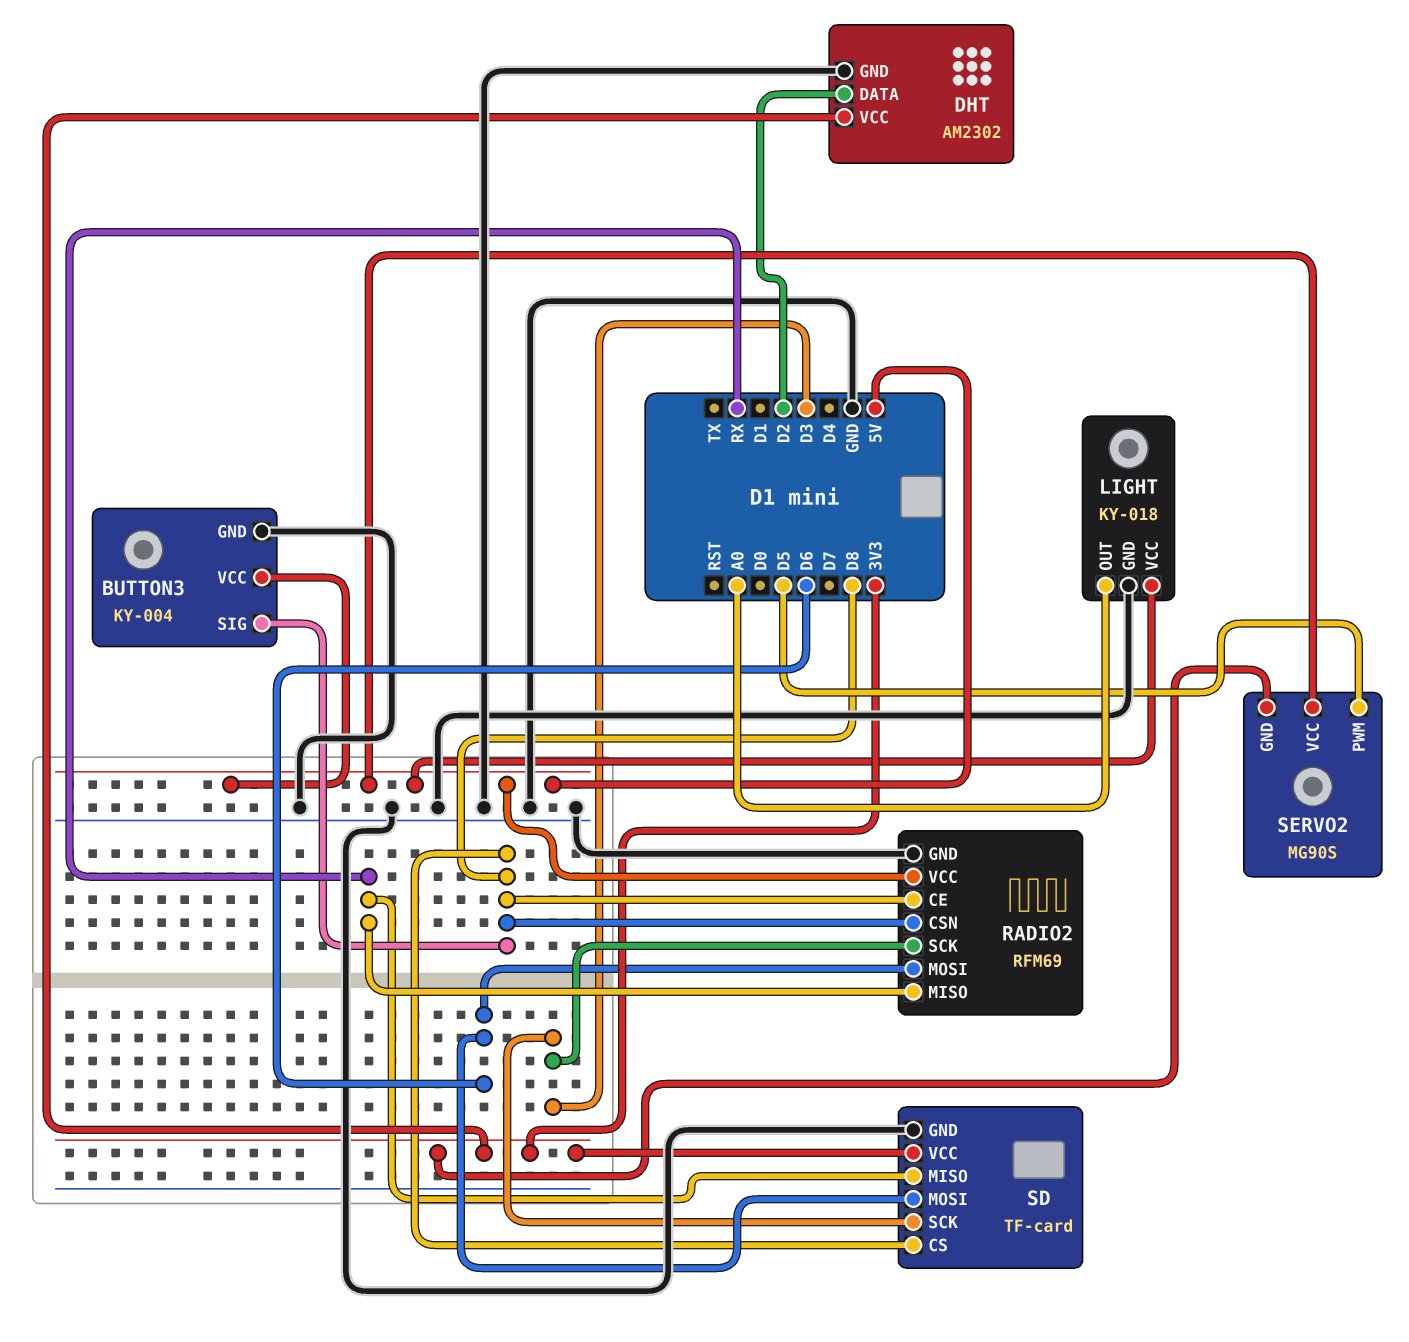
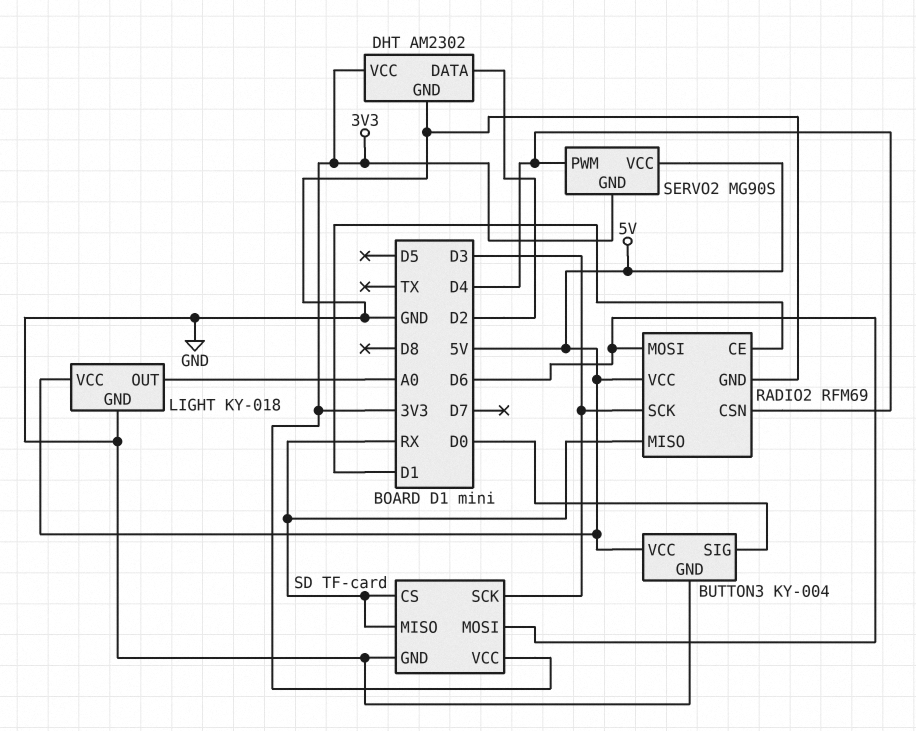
BUTTON3 pin SIG: D8 -> D0
RADIO2 pin CE: D8 -> D1
RADIO2 pin CSN: D8 -> D4
SD pin CS: D8 -> RX
SERVO2 pin PWM: D5 -> D4

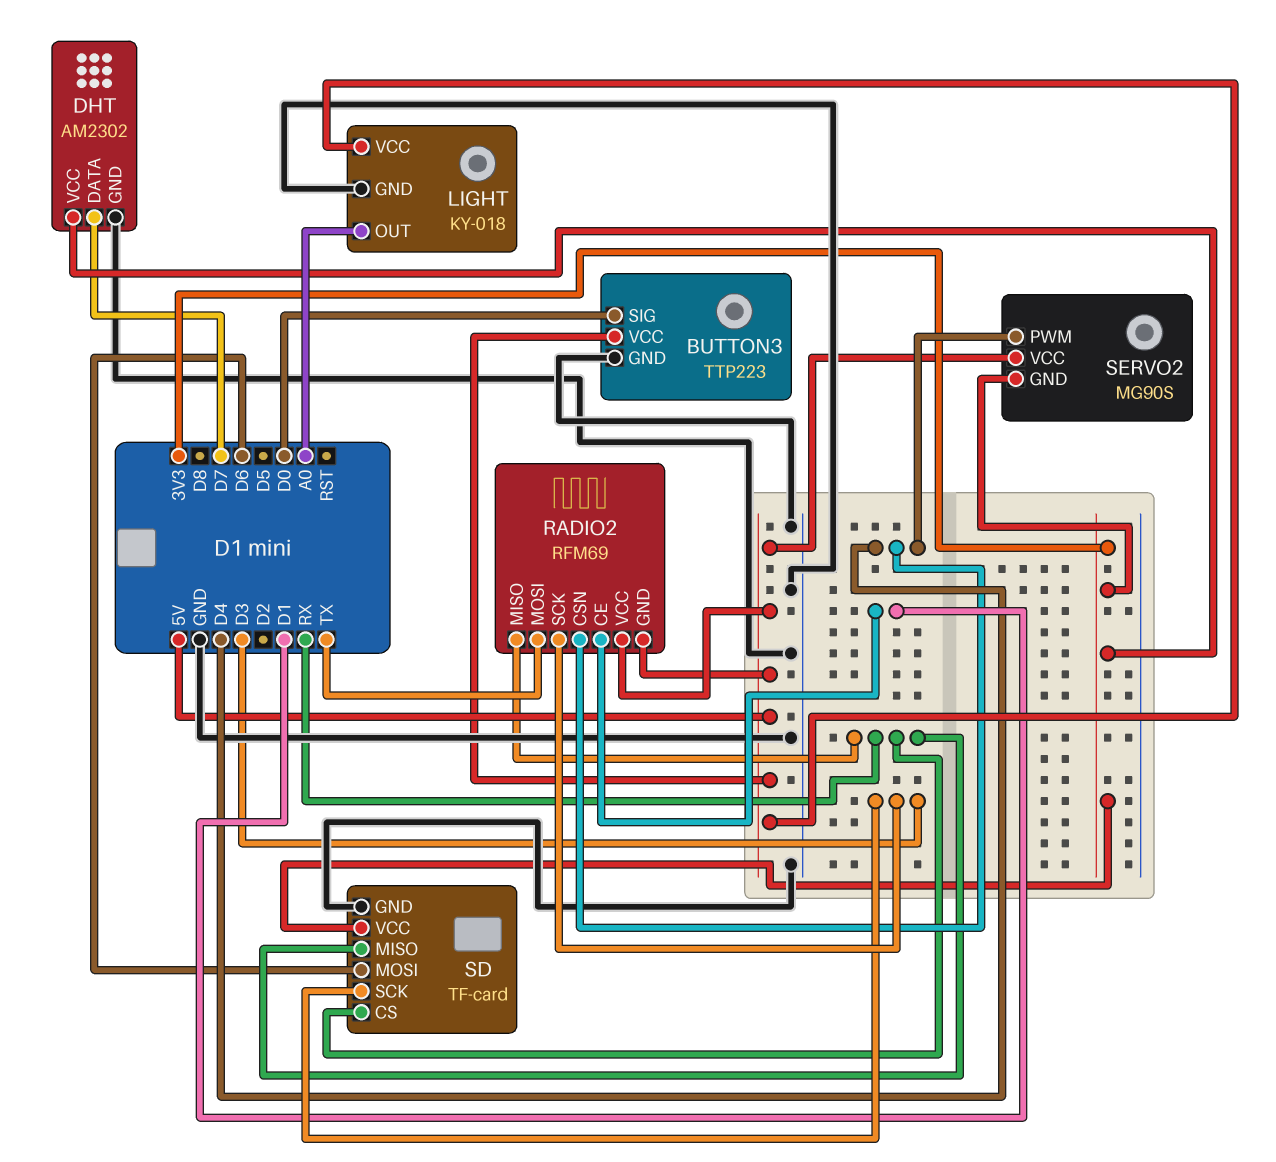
BUTTON3: KY-004 -> TTP223
DHT pin DATA: D2 -> D7
RADIO2 pin GND: GND -> 5V
RADIO2 pin MOSI: D6 -> TX

